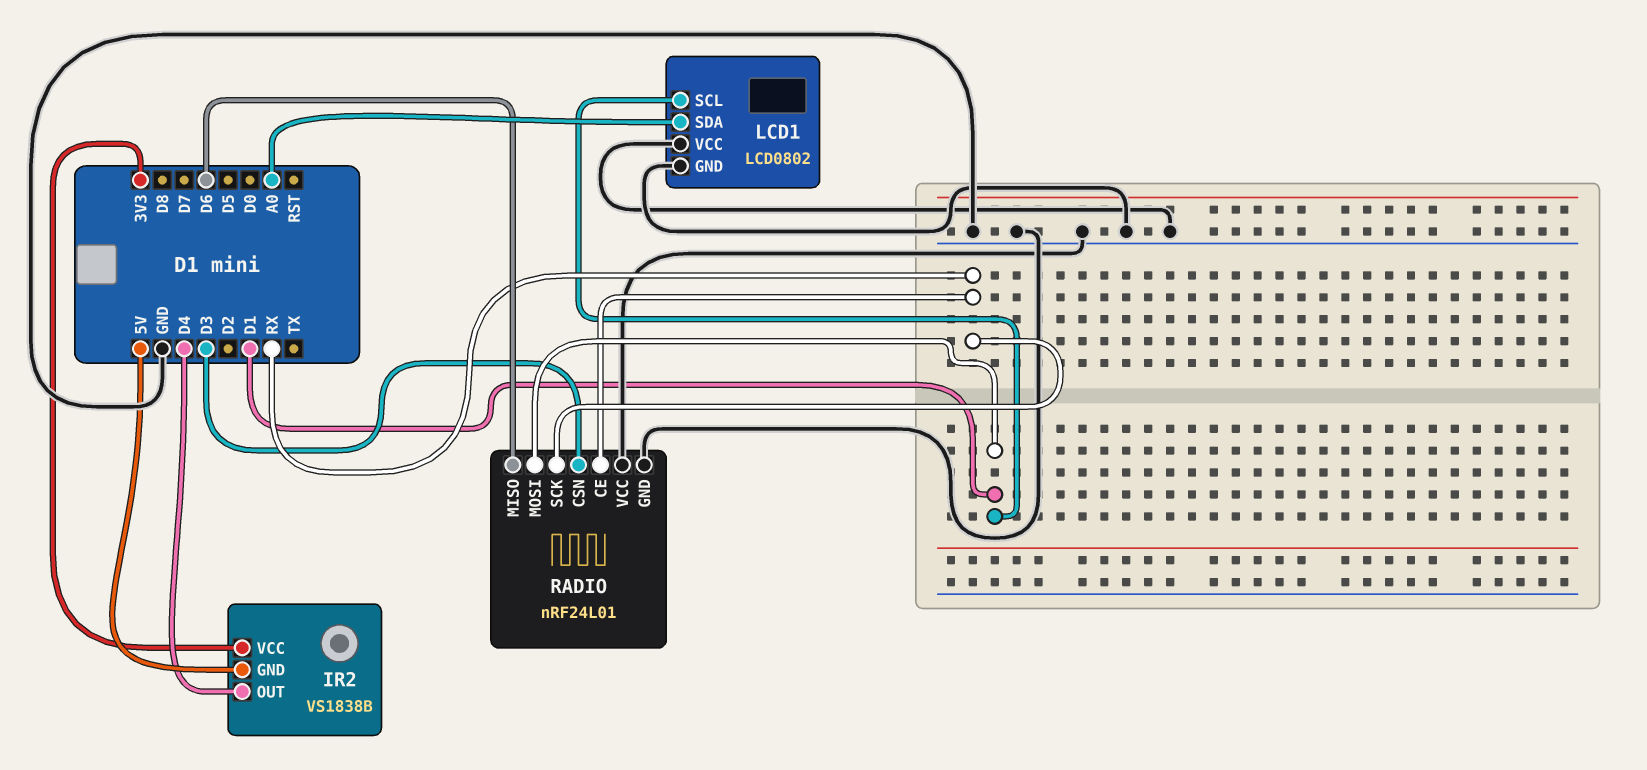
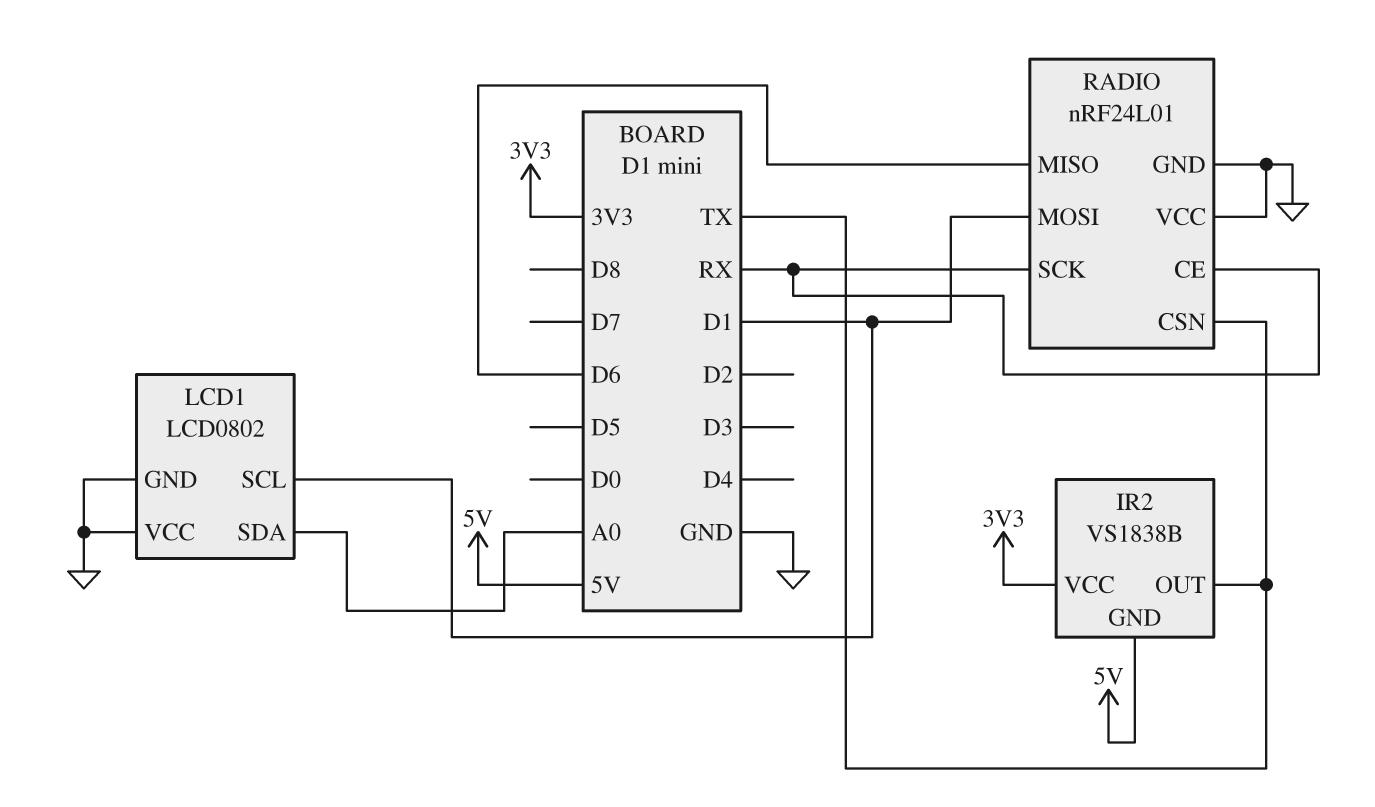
IR2 pin OUT: D4 -> TX
RADIO pin CSN: D3 -> TX

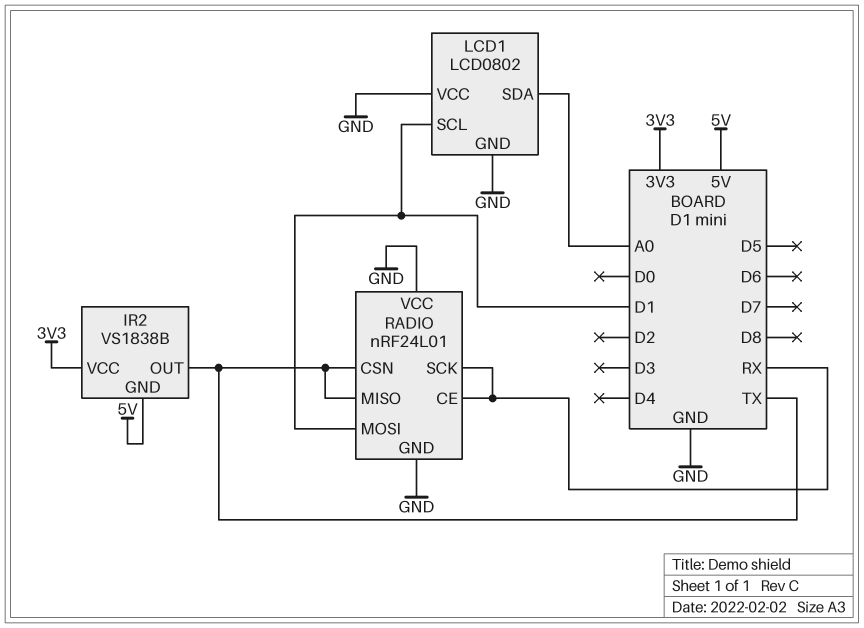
RADIO pin MISO: D6 -> TX

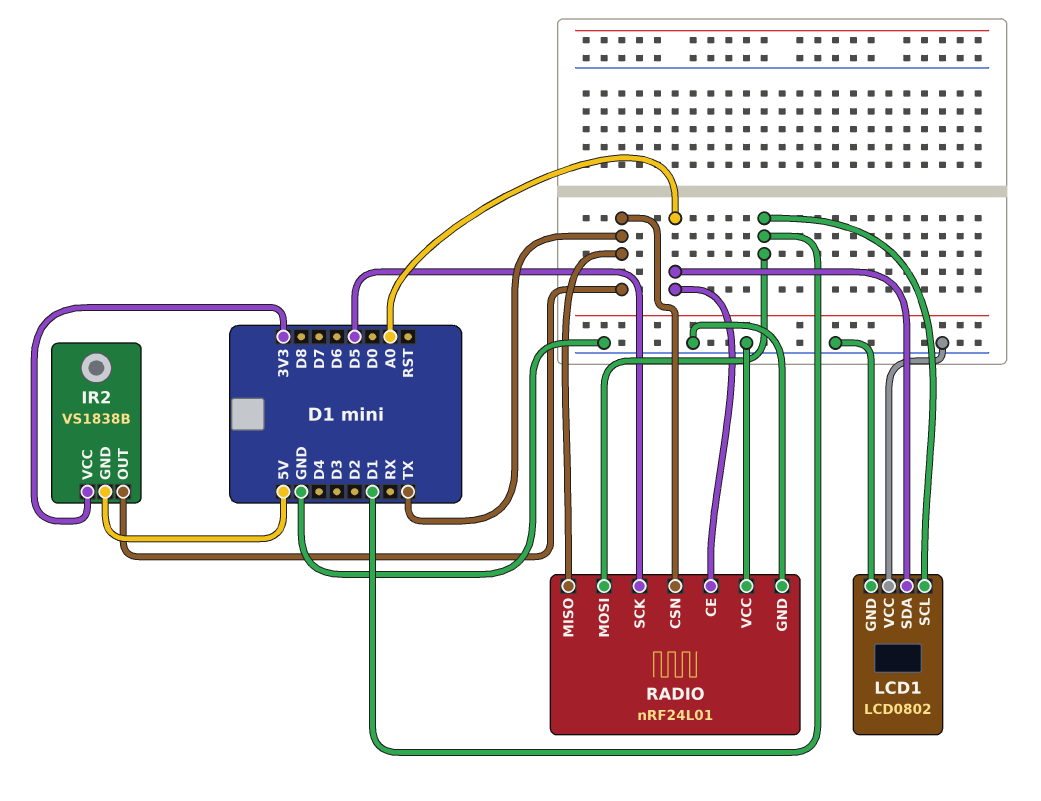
RADIO pin CE: RX -> A0
RADIO pin SCK: RX -> D5

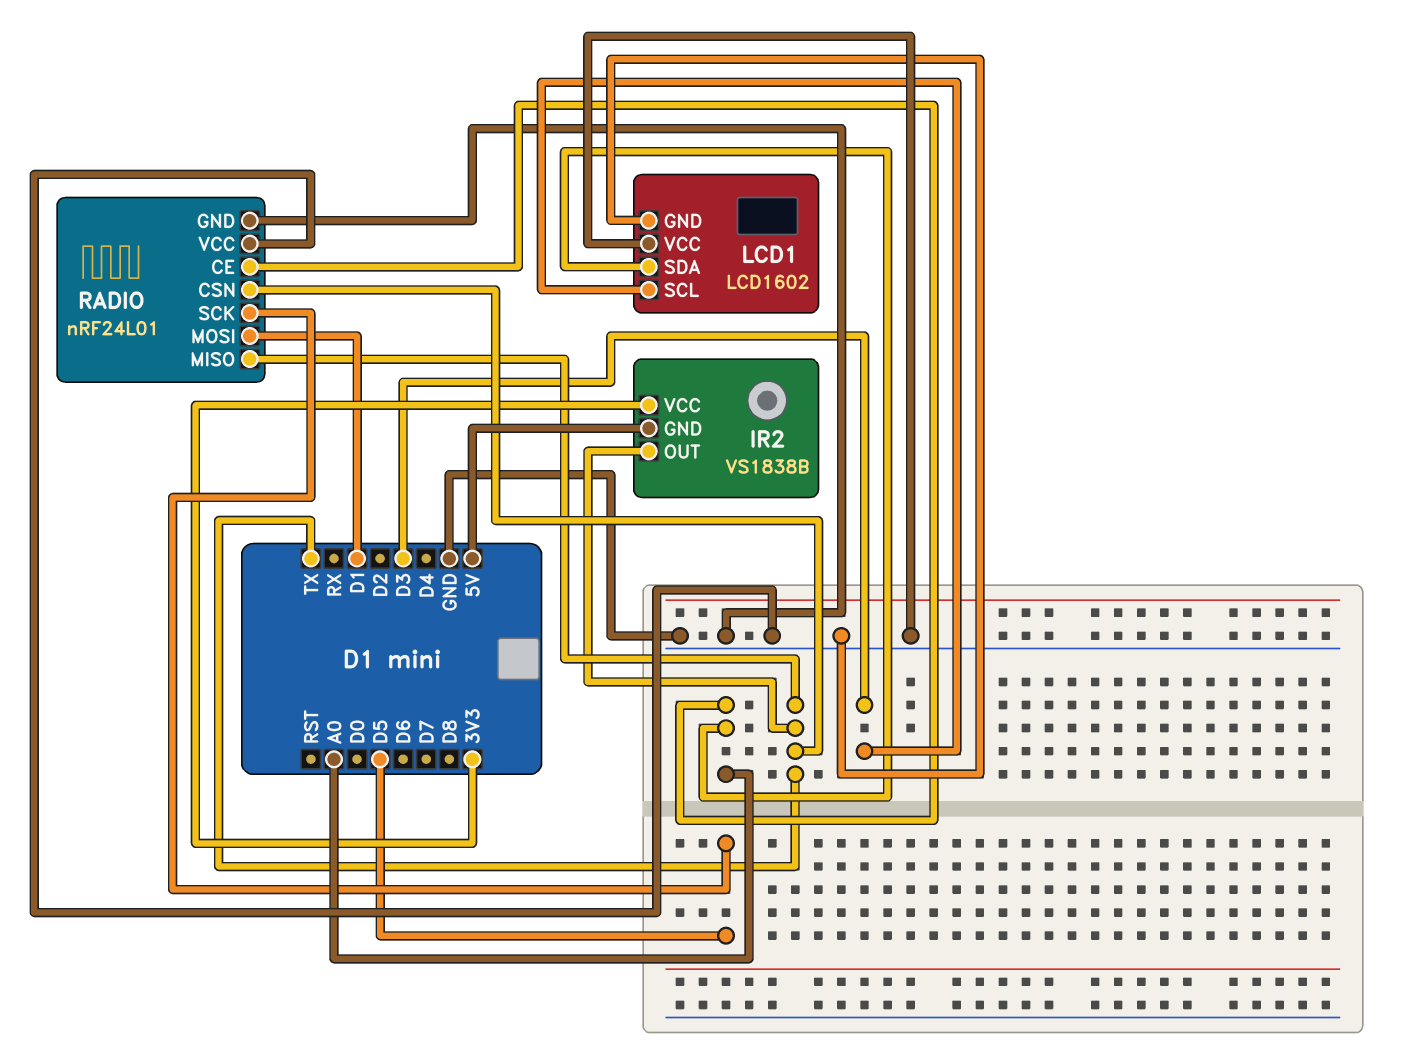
LCD1: LCD0802 -> LCD1602
LCD1 pin SCL: D1 -> D3

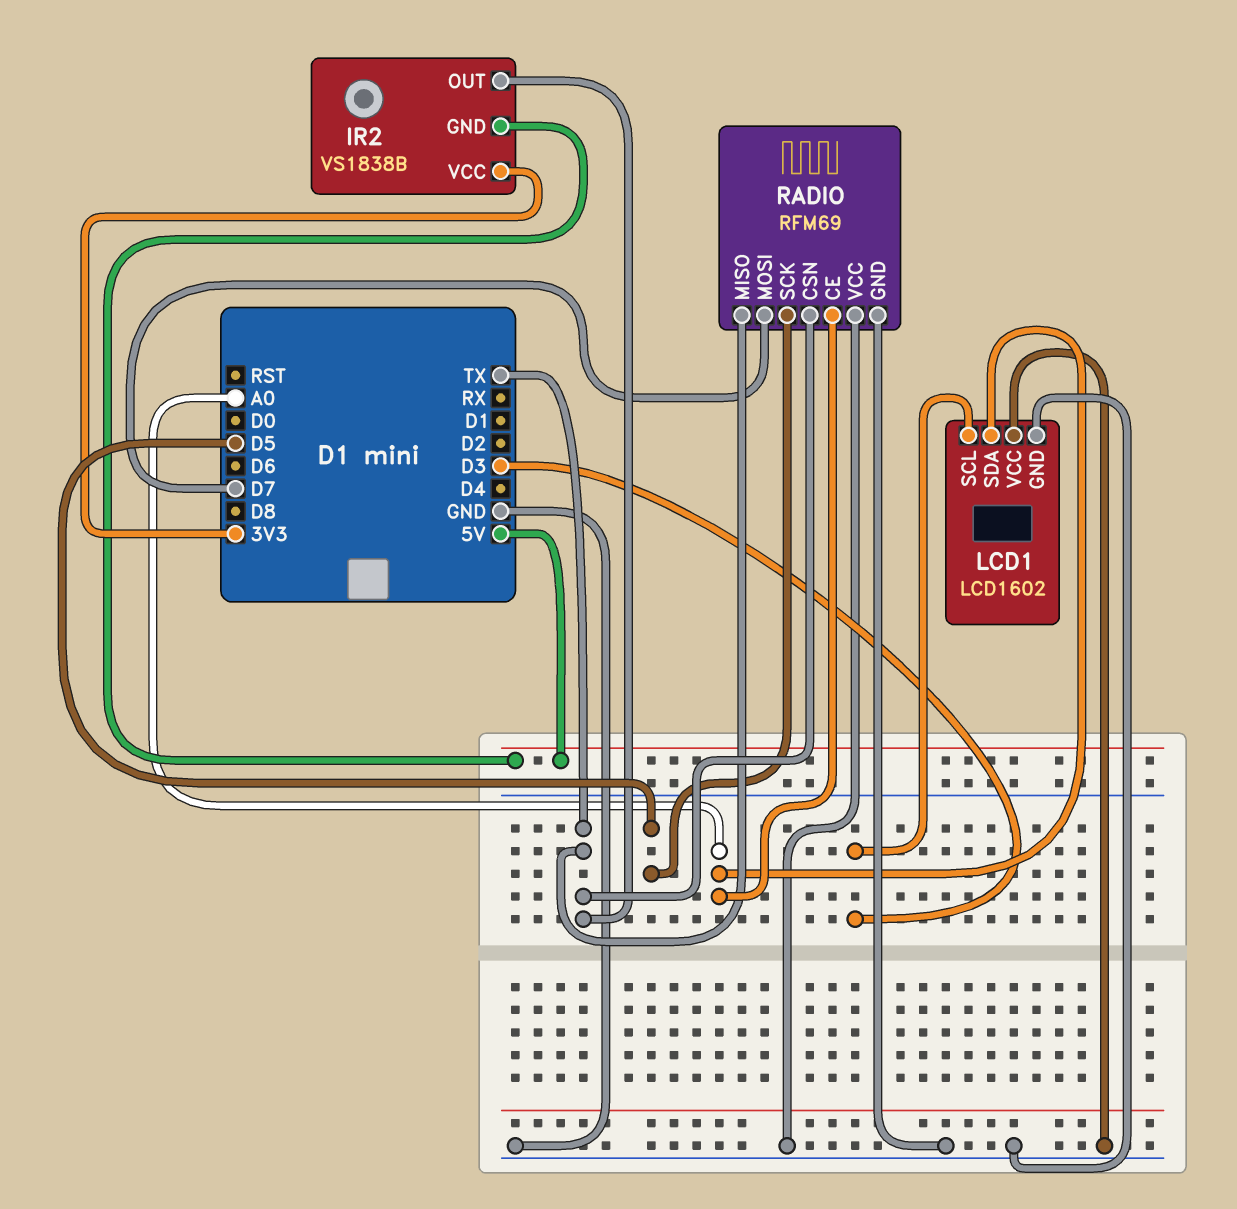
RADIO: nRF24L01 -> RFM69
RADIO pin MOSI: D1 -> D7

